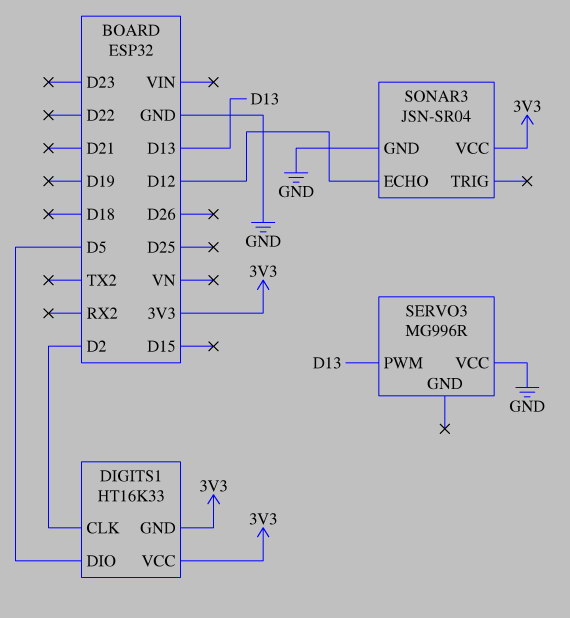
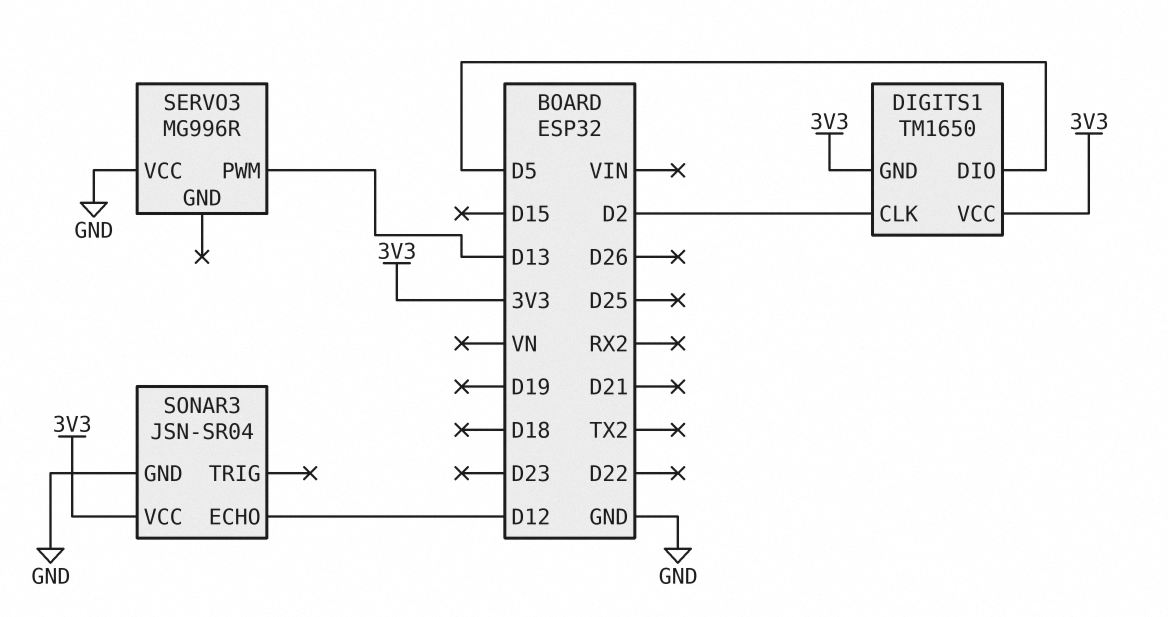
DIGITS1: HT16K33 -> TM1650

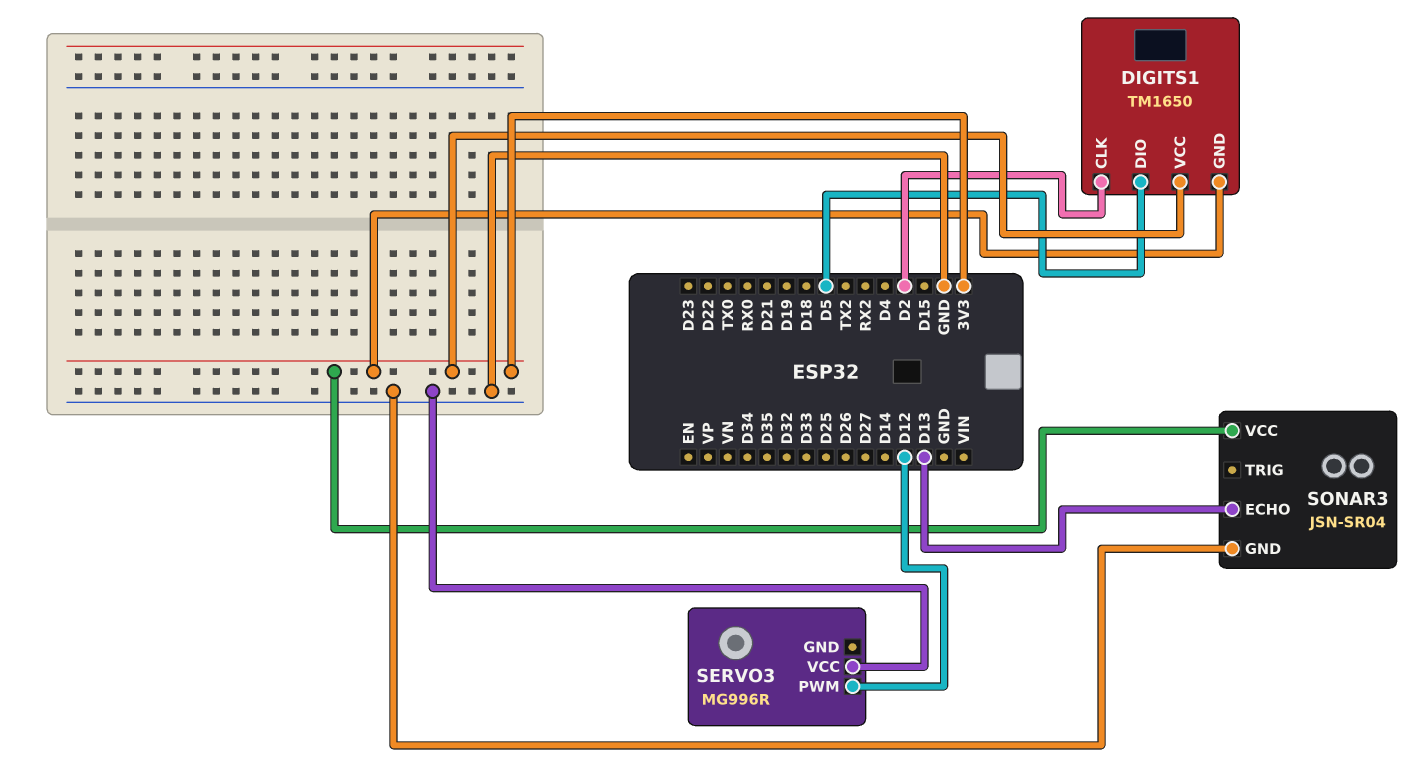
SERVO3 pin PWM: D13 -> D12
SONAR3 pin ECHO: D12 -> D13

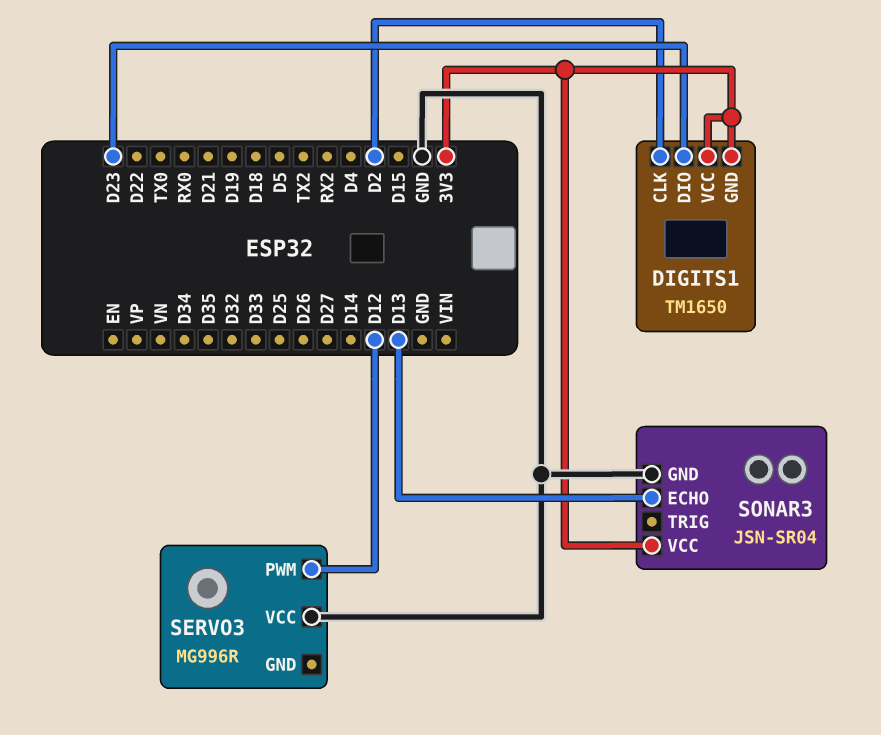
DIGITS1 pin DIO: D5 -> D23

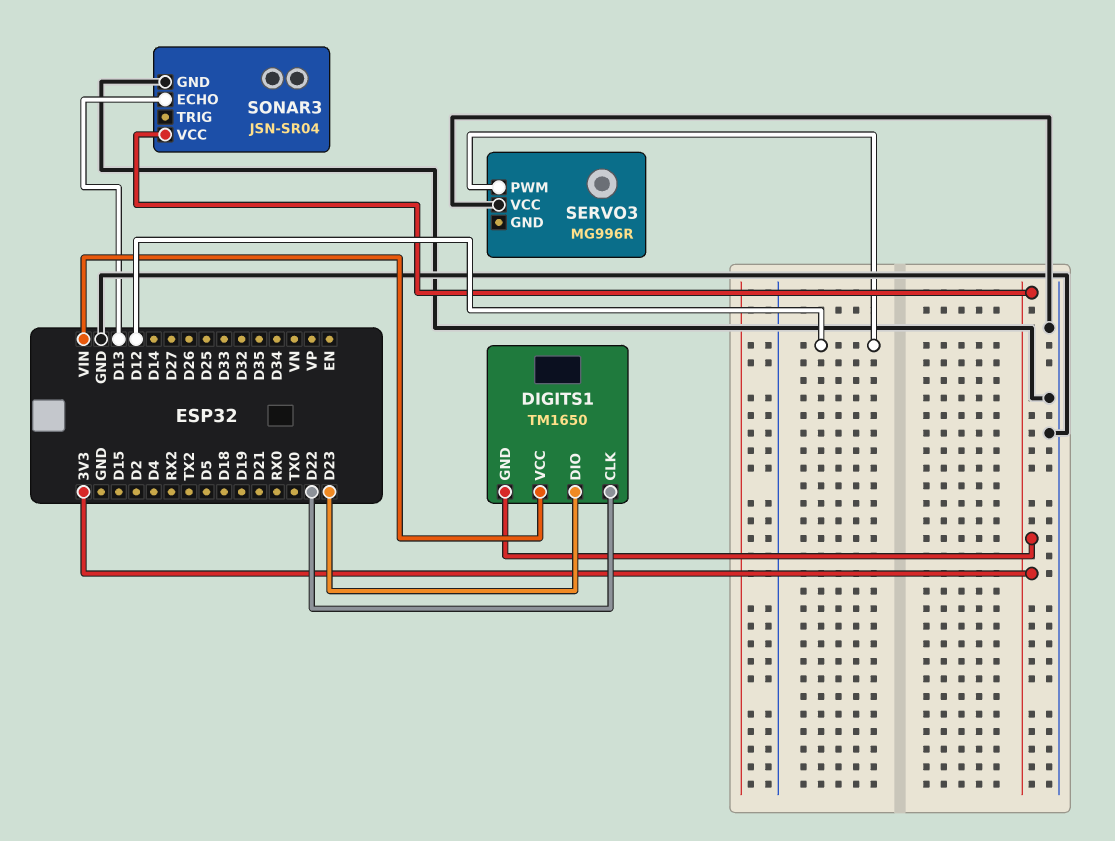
DIGITS1 pin CLK: D2 -> D22
DIGITS1 pin VCC: 3V3 -> VIN

